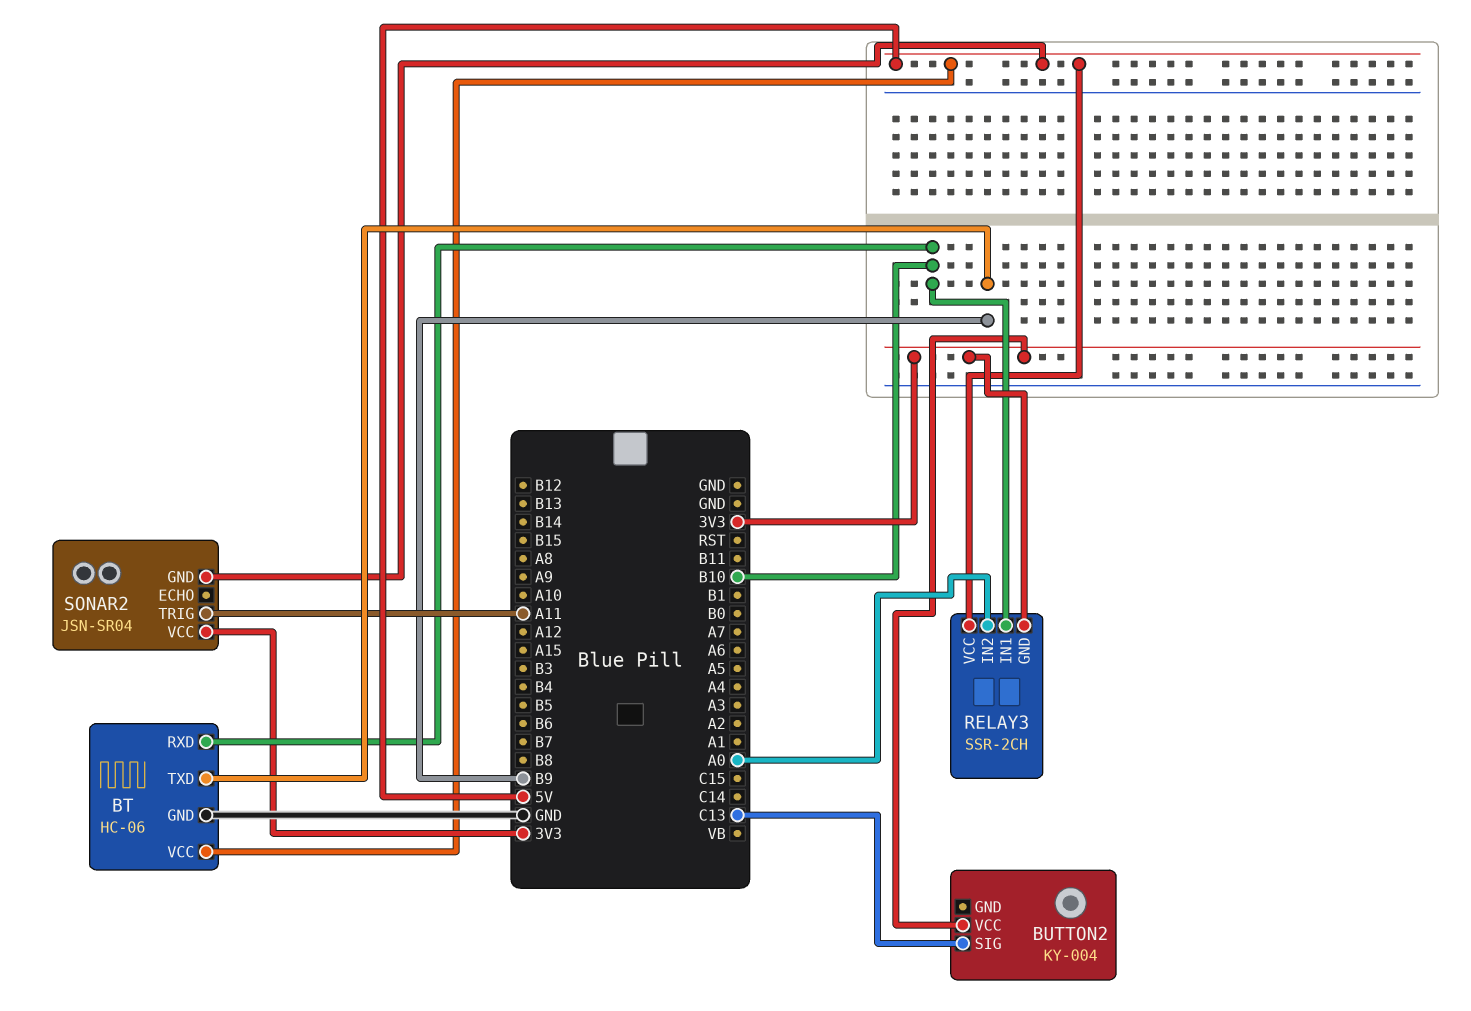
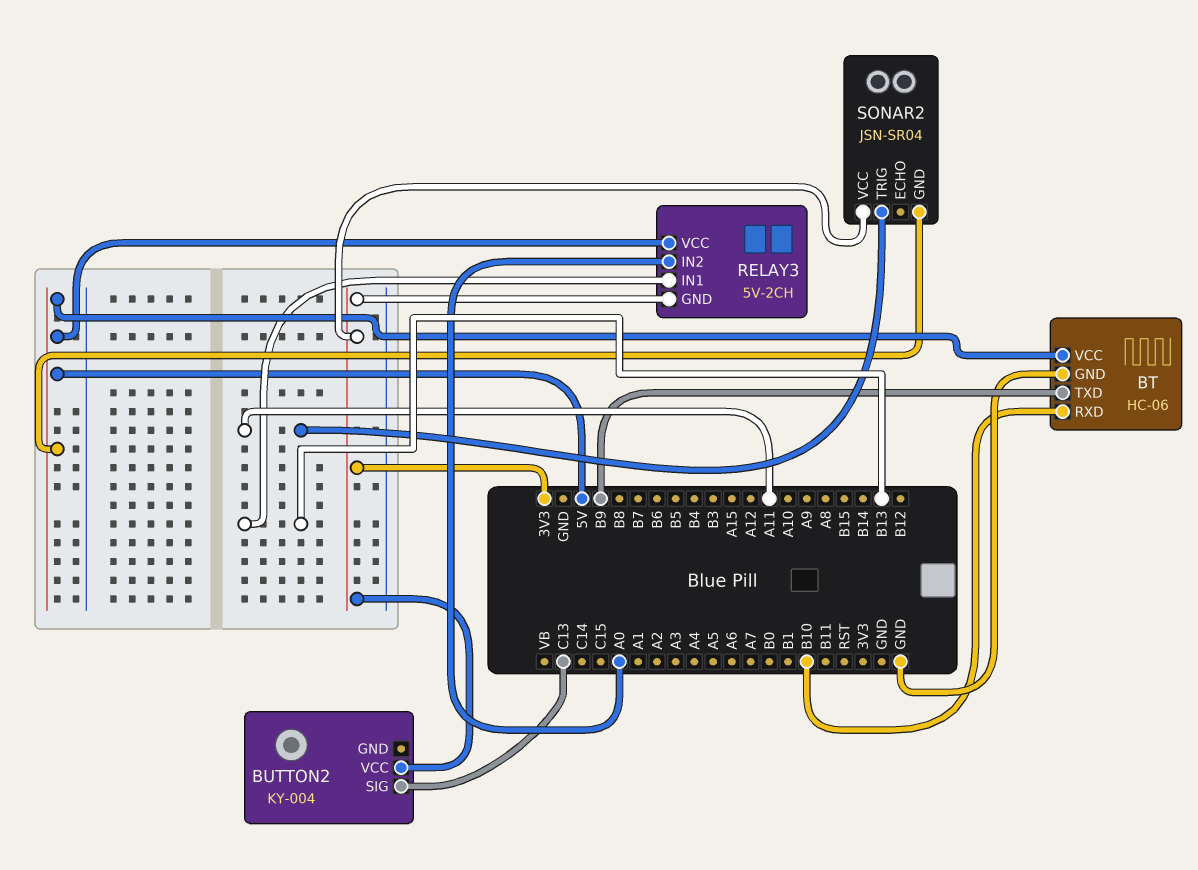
RELAY3: SSR-2CH -> 5V-2CH
RELAY3 pin IN1: B10 -> B13

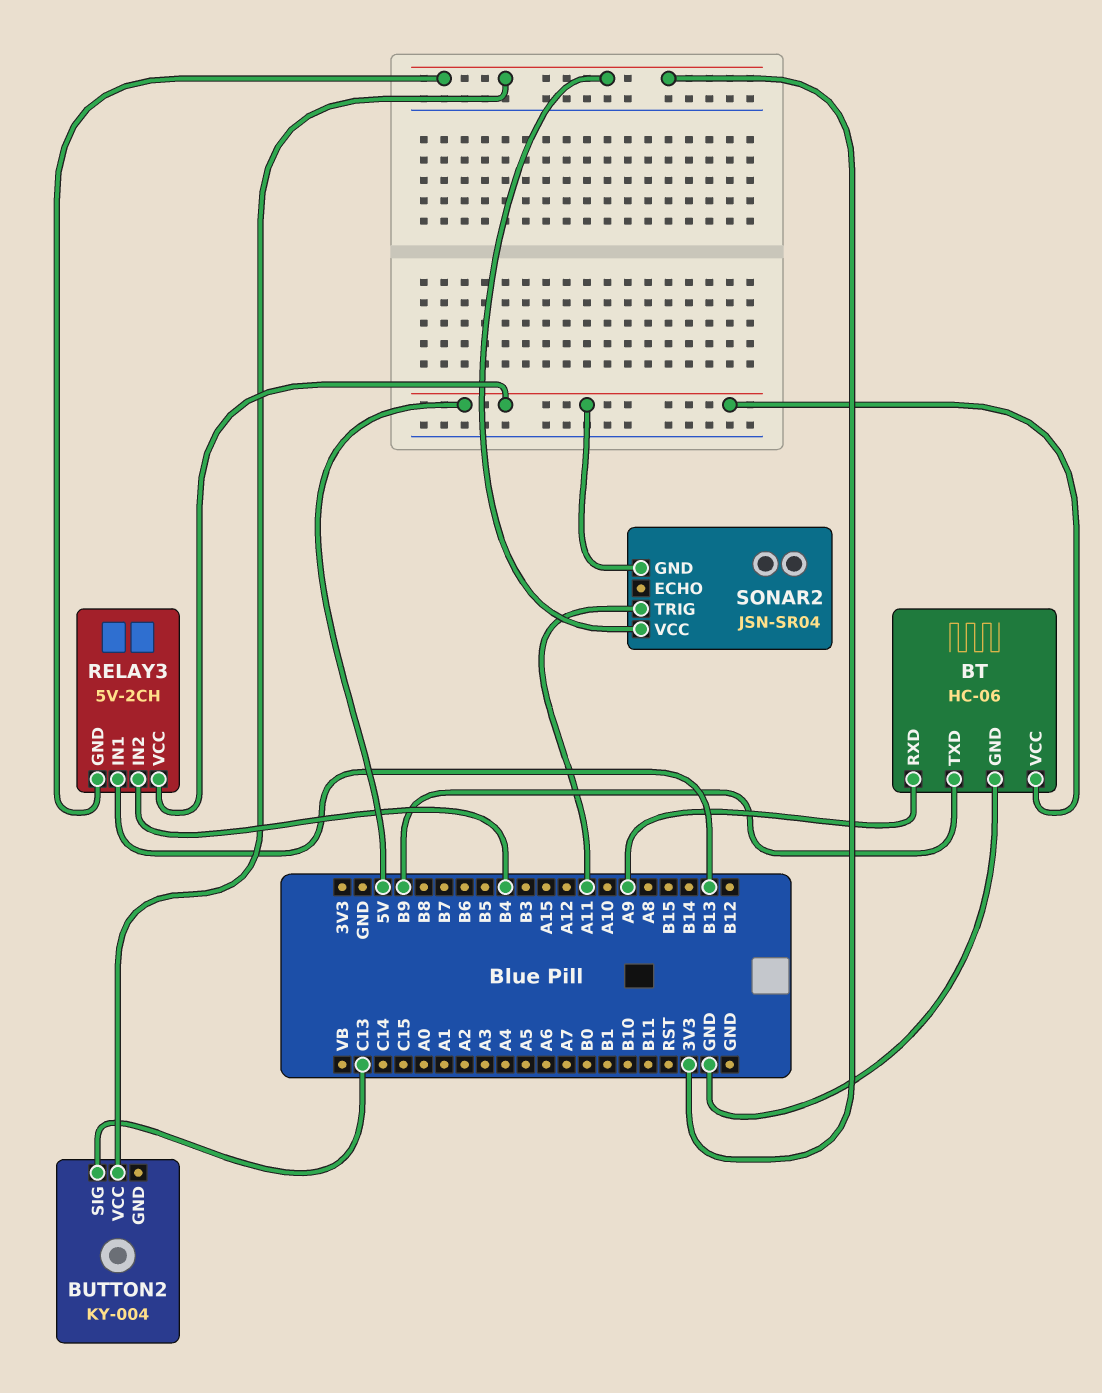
BT pin RXD: B10 -> A9
RELAY3 pin IN2: A0 -> B4

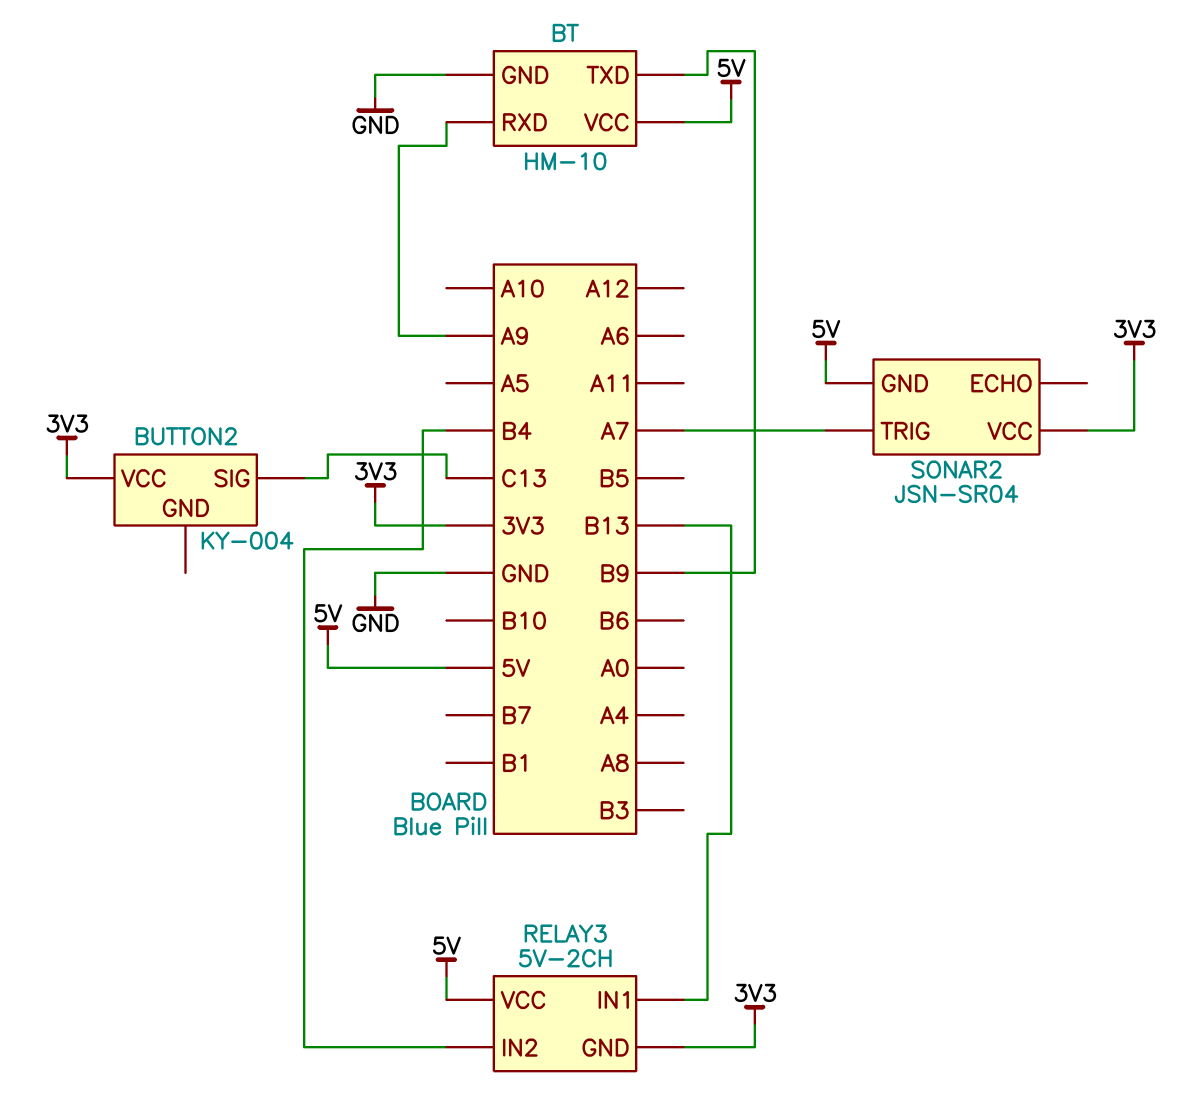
BT: HC-06 -> HM-10
SONAR2 pin TRIG: A11 -> A7

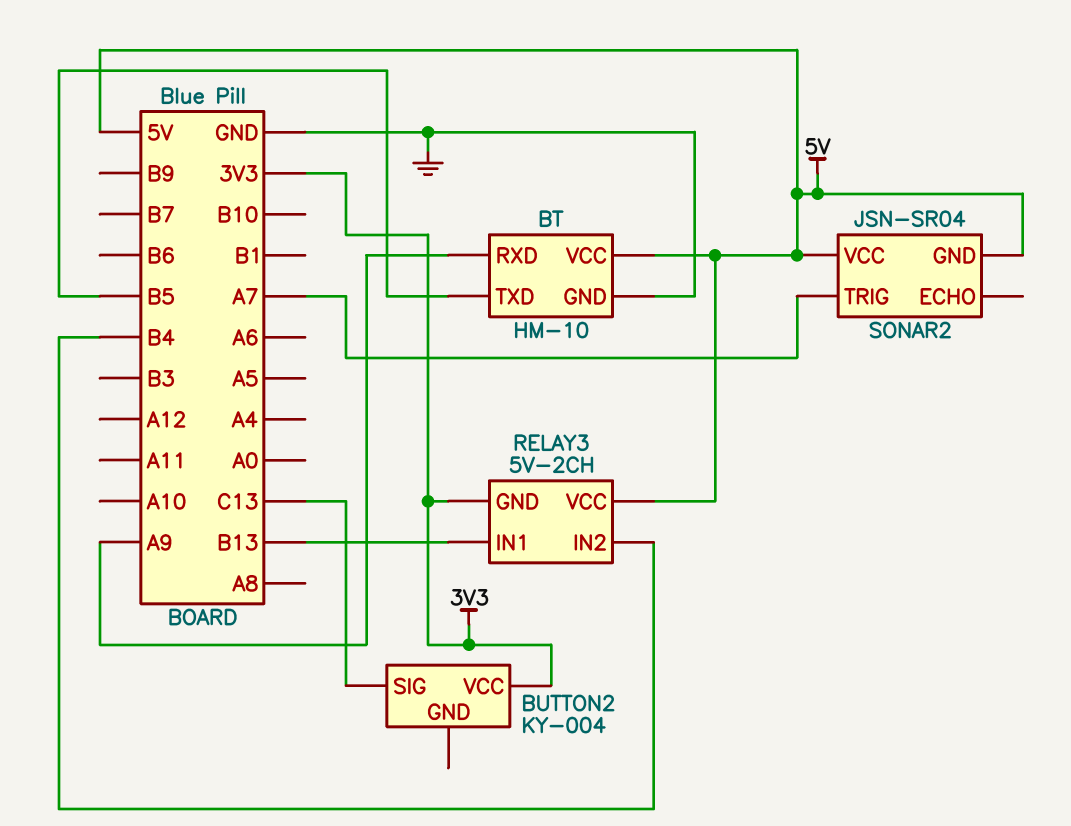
BT pin TXD: B9 -> B5
SONAR2 pin VCC: 3V3 -> 5V

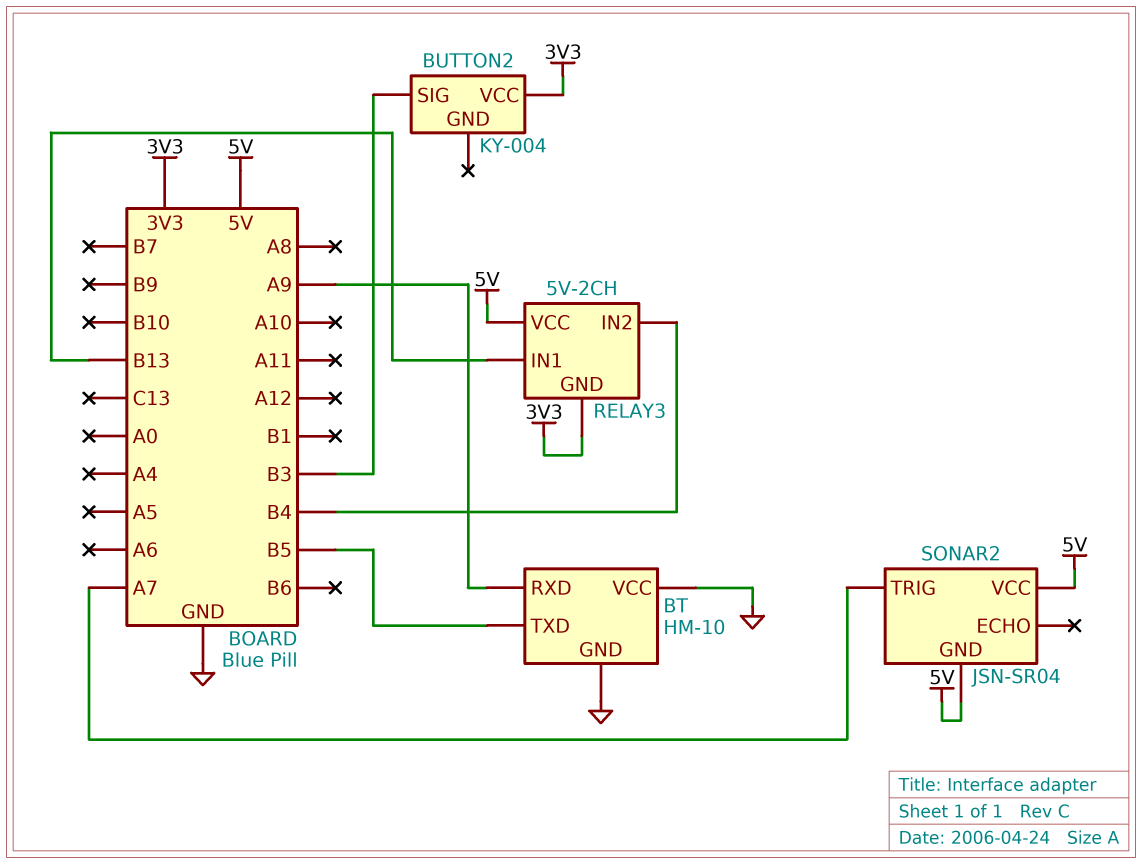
BT pin VCC: 5V -> GND
BUTTON2 pin SIG: C13 -> B3

